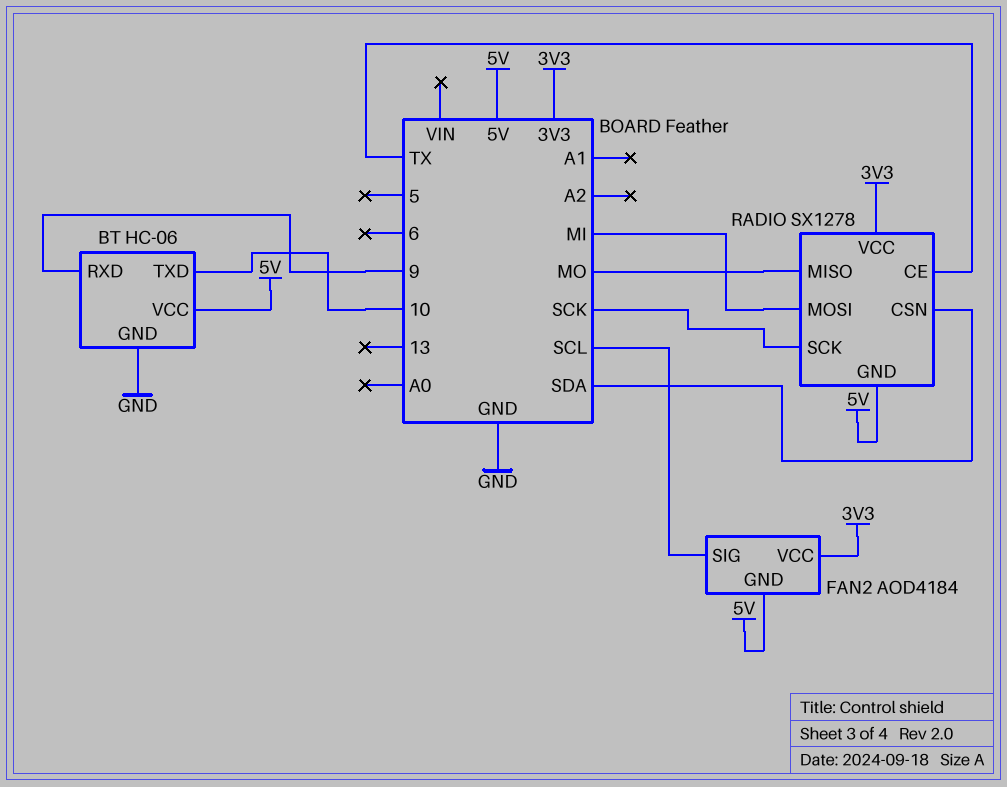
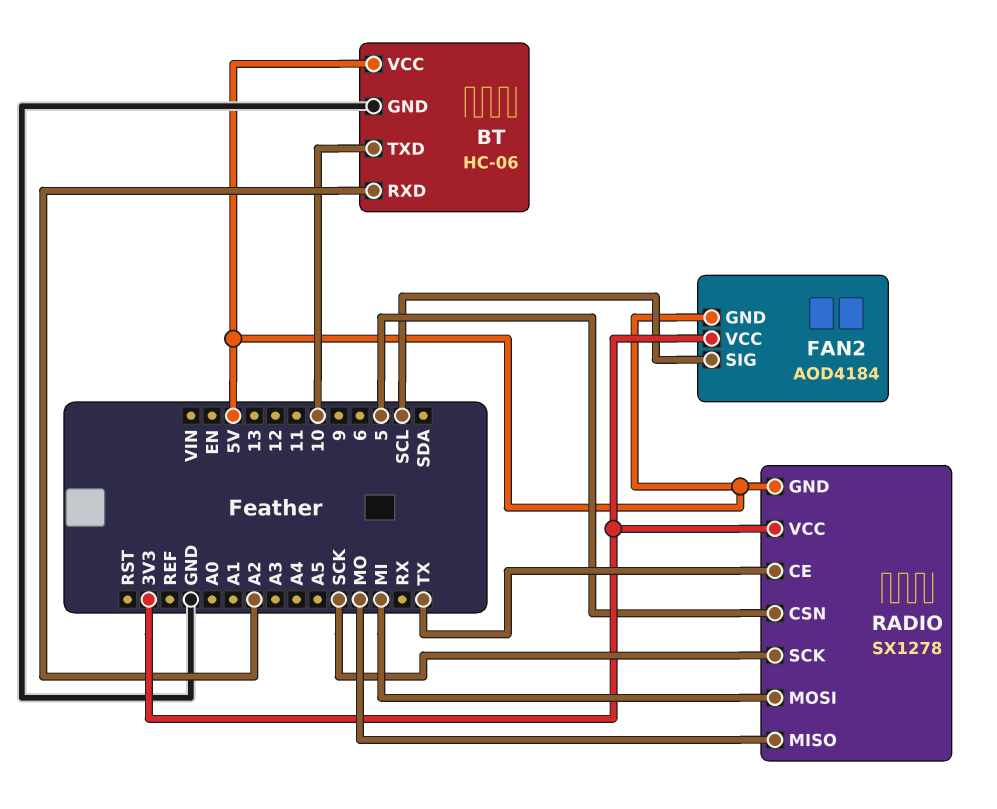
BT pin RXD: 9 -> A2
RADIO pin CSN: SDA -> 5

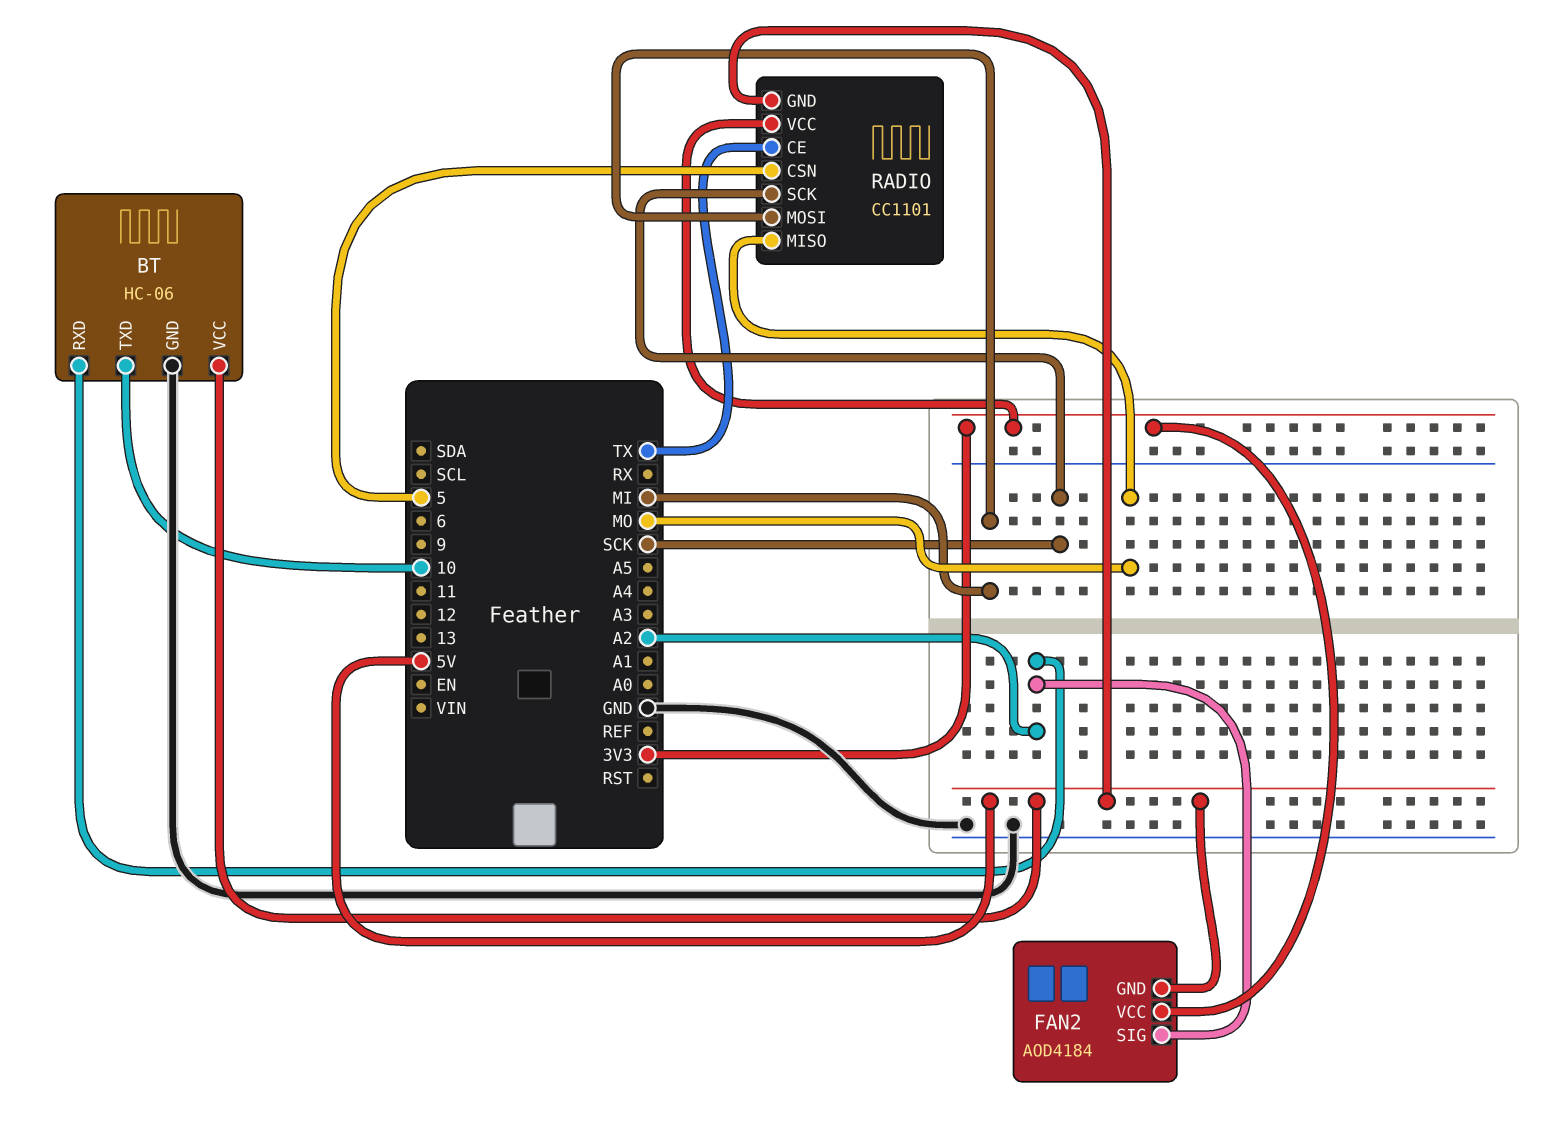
FAN2 pin SIG: SCL -> A2
RADIO: SX1278 -> CC1101

